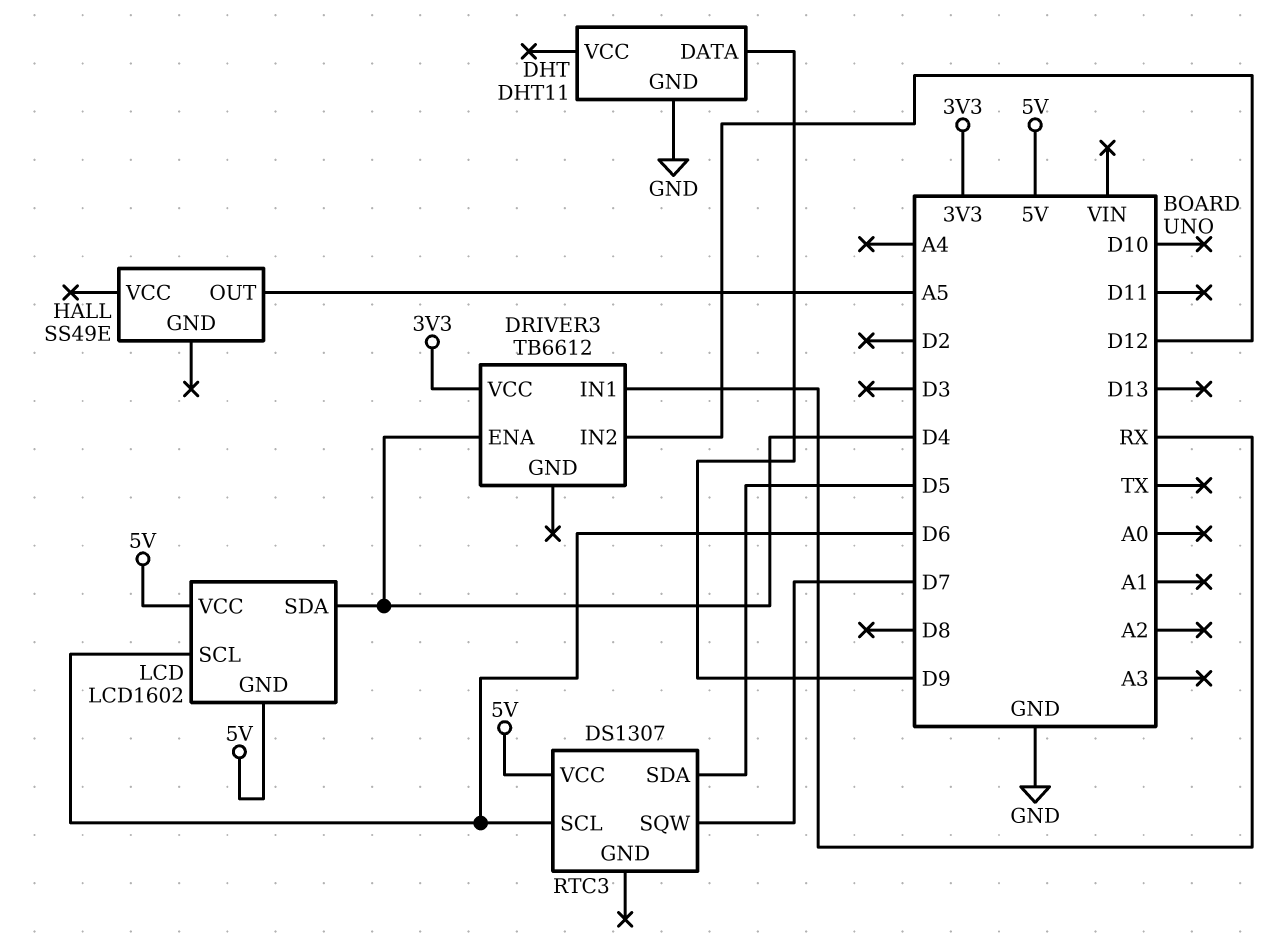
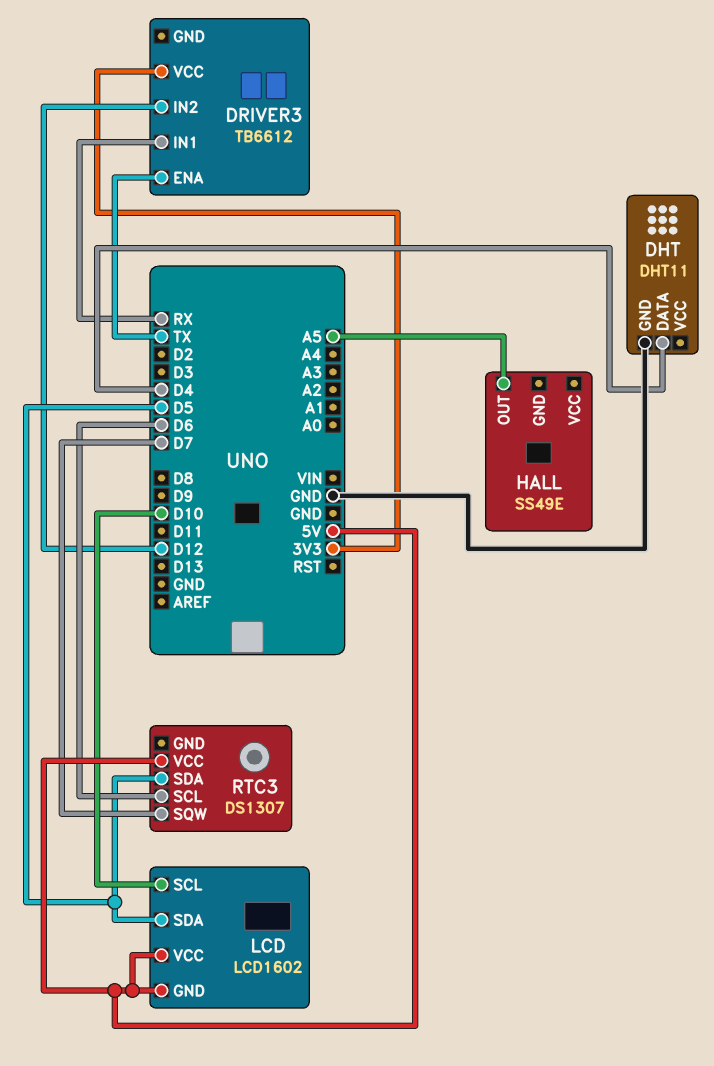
DHT pin DATA: D9 -> D4
DRIVER3 pin ENA: D4 -> TX
LCD pin SCL: D6 -> D10
LCD pin SDA: D4 -> D5

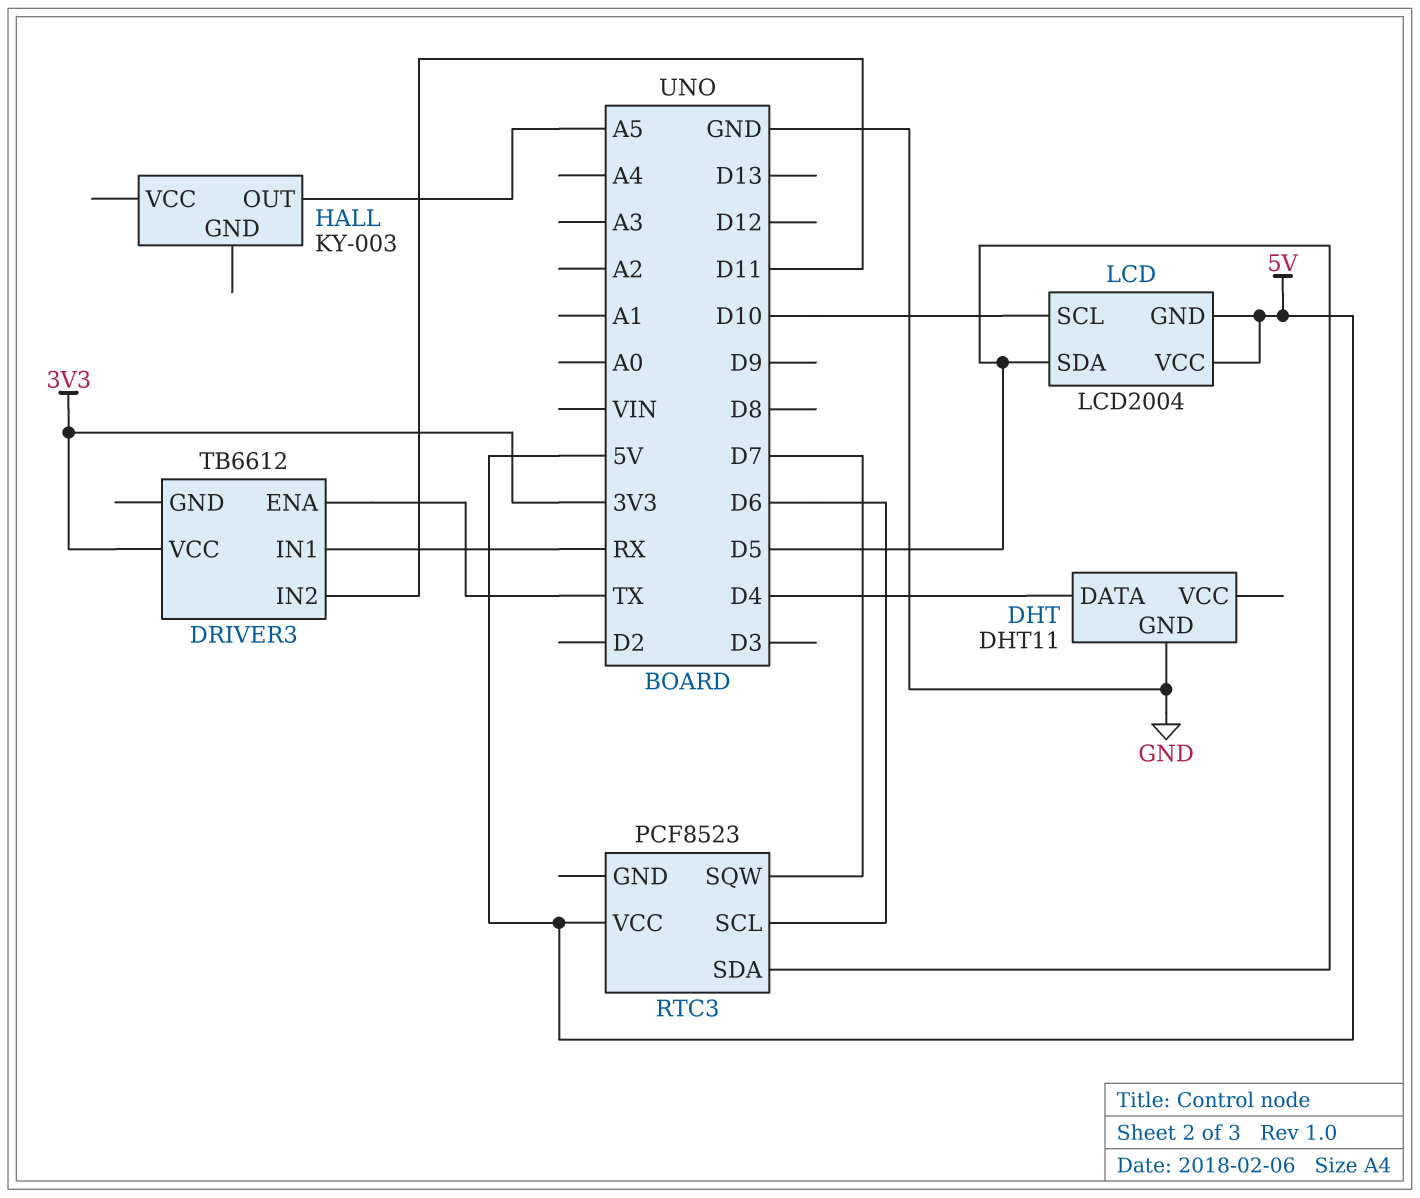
DRIVER3 pin IN2: D12 -> D11
HALL: SS49E -> KY-003
LCD: LCD1602 -> LCD2004
RTC3: DS1307 -> PCF8523

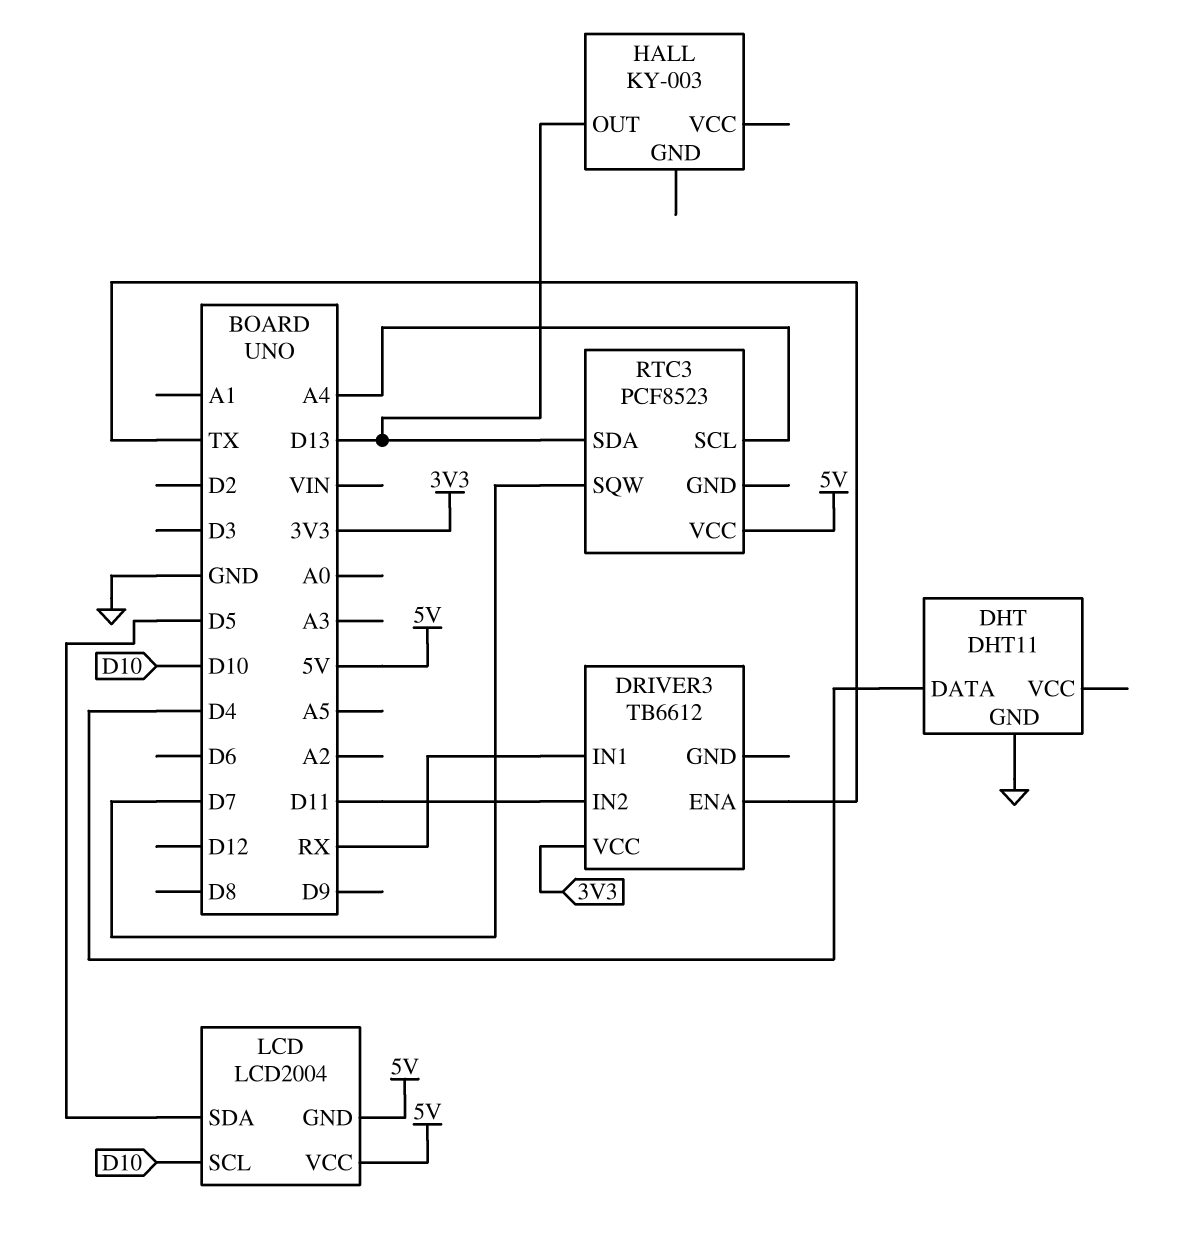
HALL pin OUT: A5 -> D13
RTC3 pin SCL: D6 -> A4
RTC3 pin SDA: D5 -> D13

